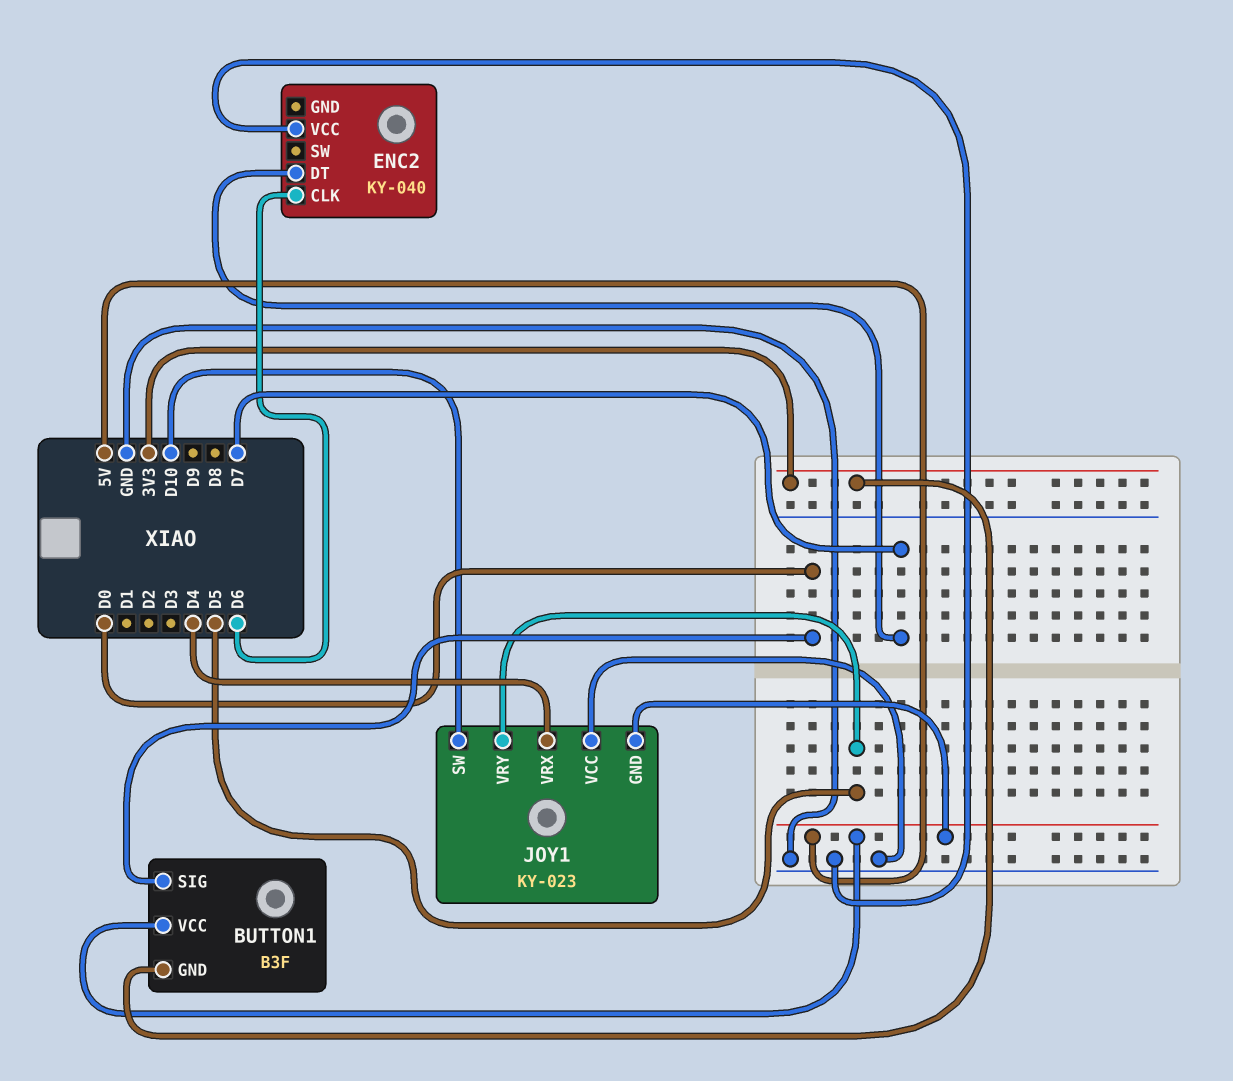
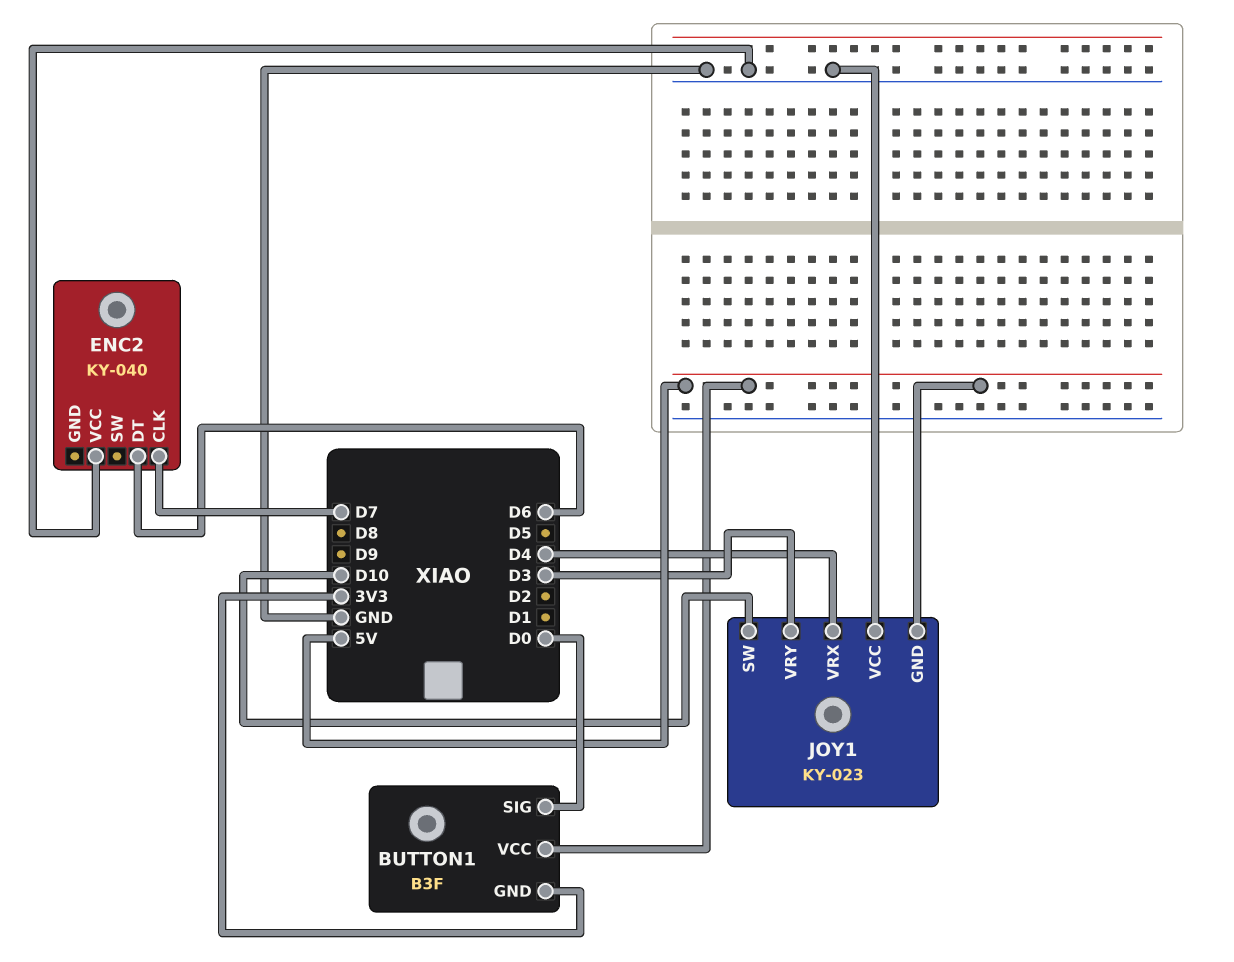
ENC2 pin CLK: D6 -> D7
ENC2 pin DT: D7 -> D6
JOY1 pin VRY: D5 -> D3

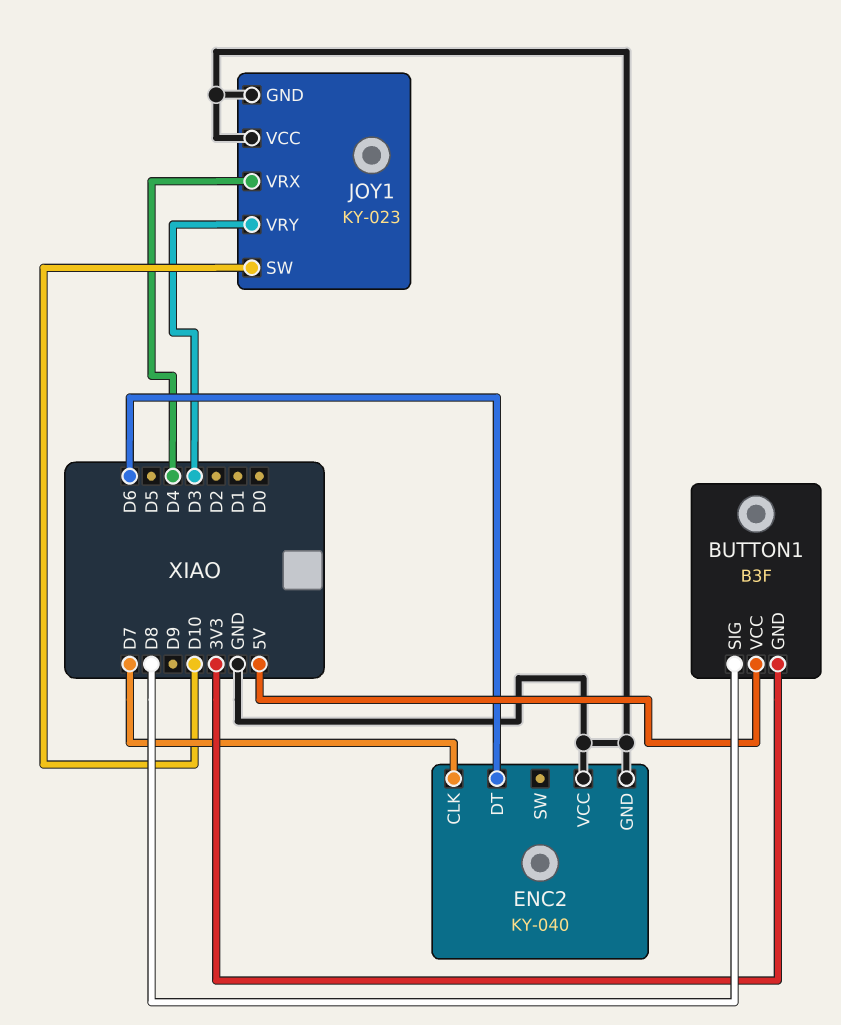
BUTTON1 pin SIG: D0 -> D8
ENC2 pin GND: none -> GND
JOY1 pin GND: 5V -> GND

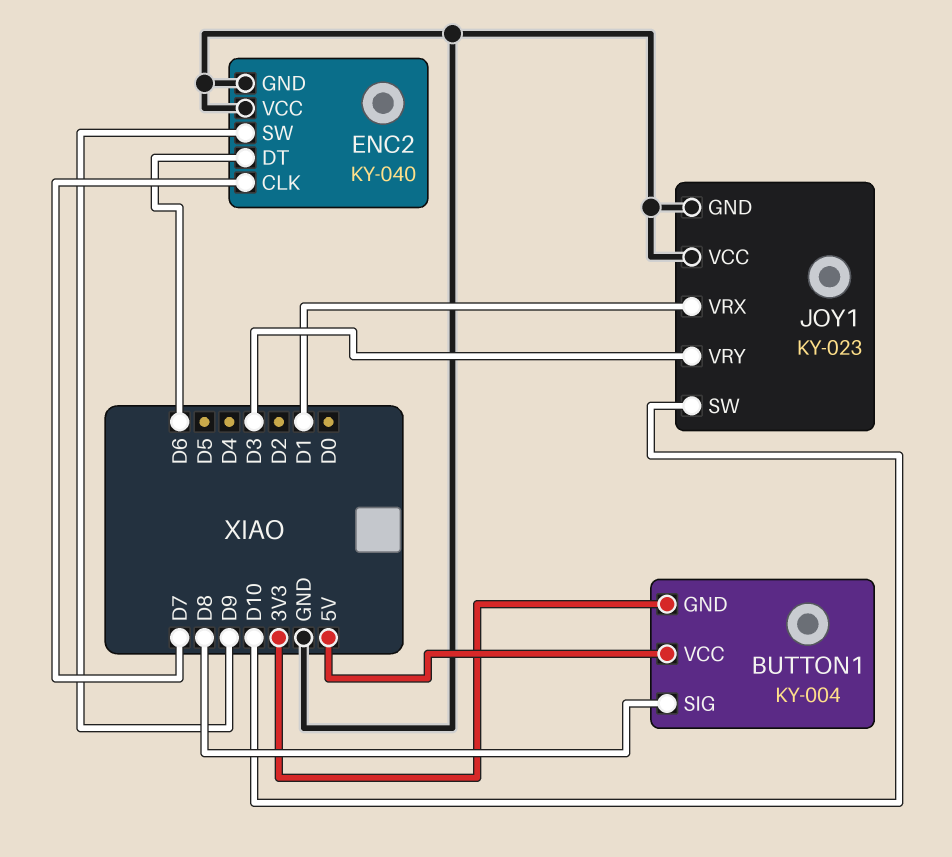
BUTTON1: B3F -> KY-004
ENC2 pin SW: none -> D9
JOY1 pin VRX: D4 -> D1

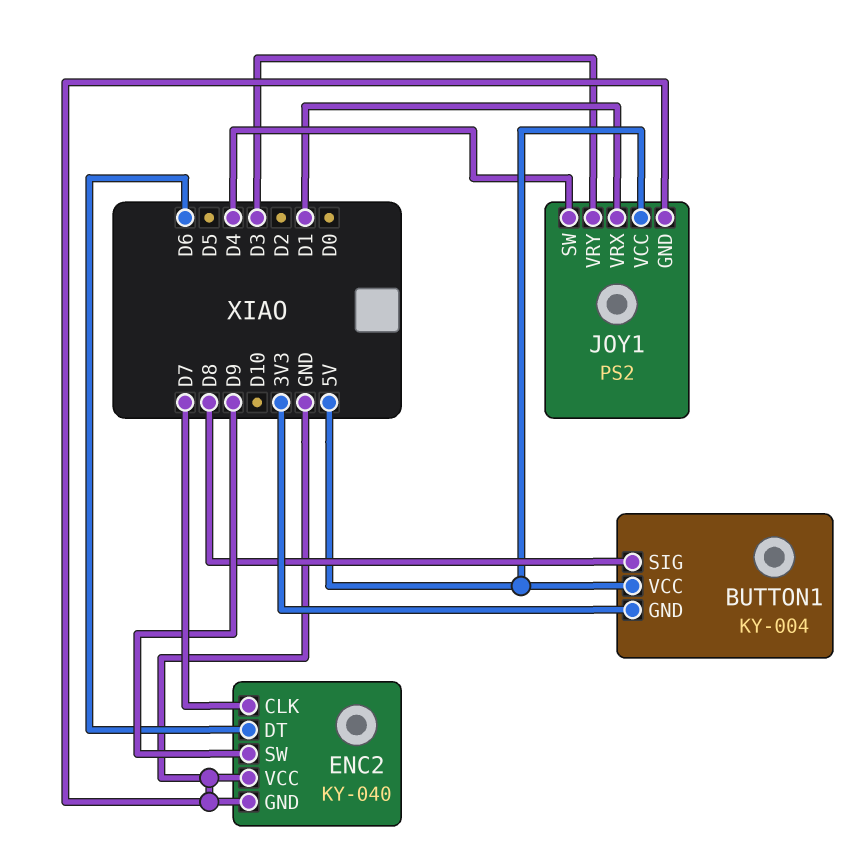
JOY1: KY-023 -> PS2
JOY1 pin SW: D10 -> D4
JOY1 pin VCC: GND -> 5V

